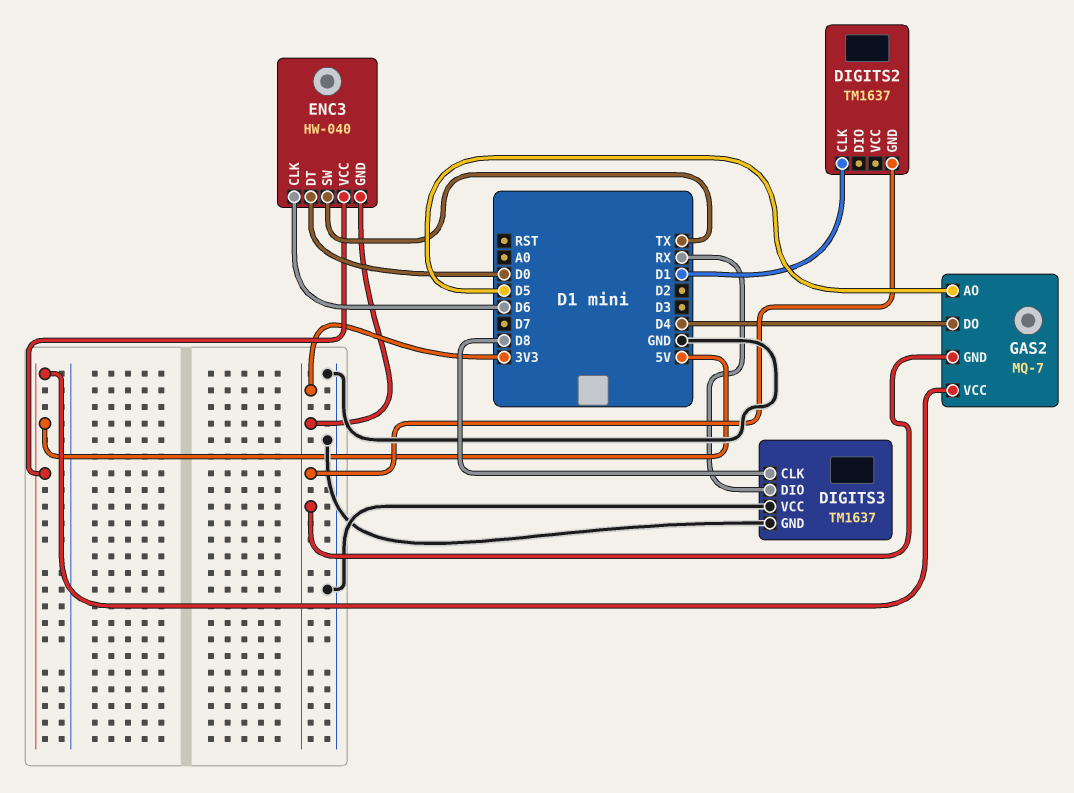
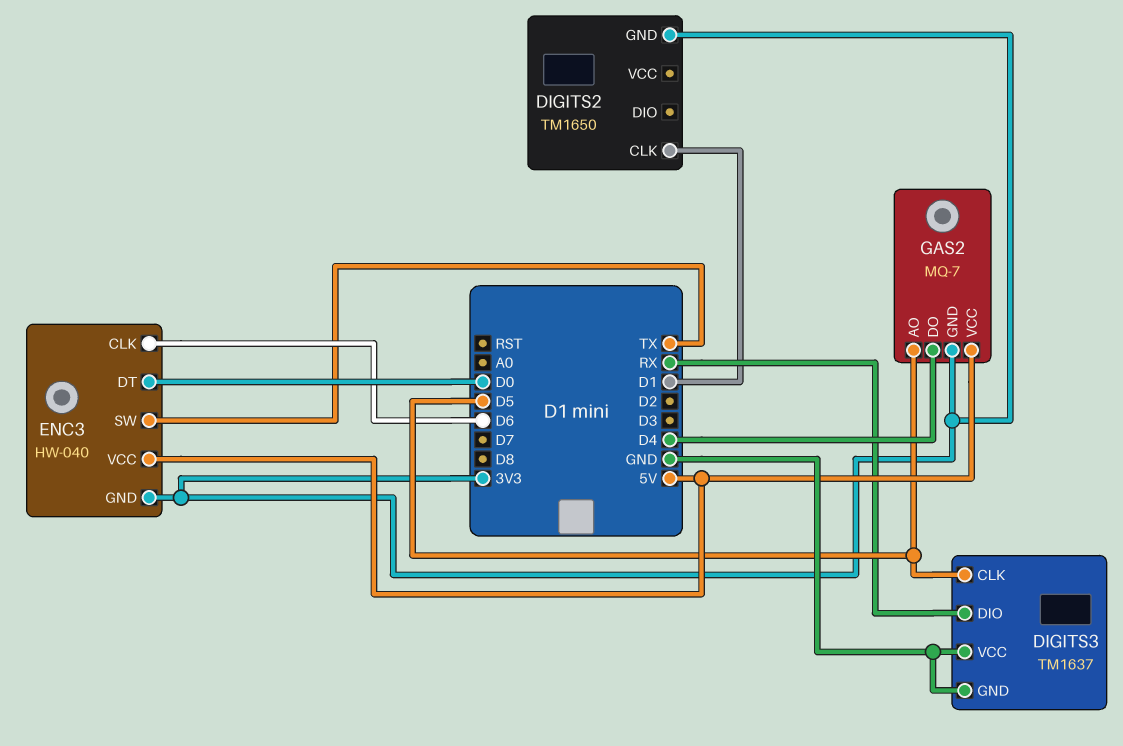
DIGITS2: TM1637 -> TM1650
DIGITS3 pin CLK: D8 -> D5

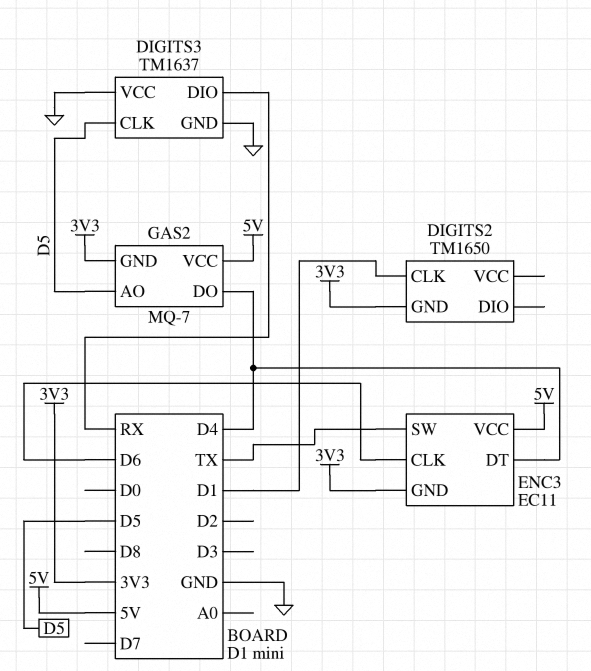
ENC3: HW-040 -> EC11
ENC3 pin DT: D0 -> D4

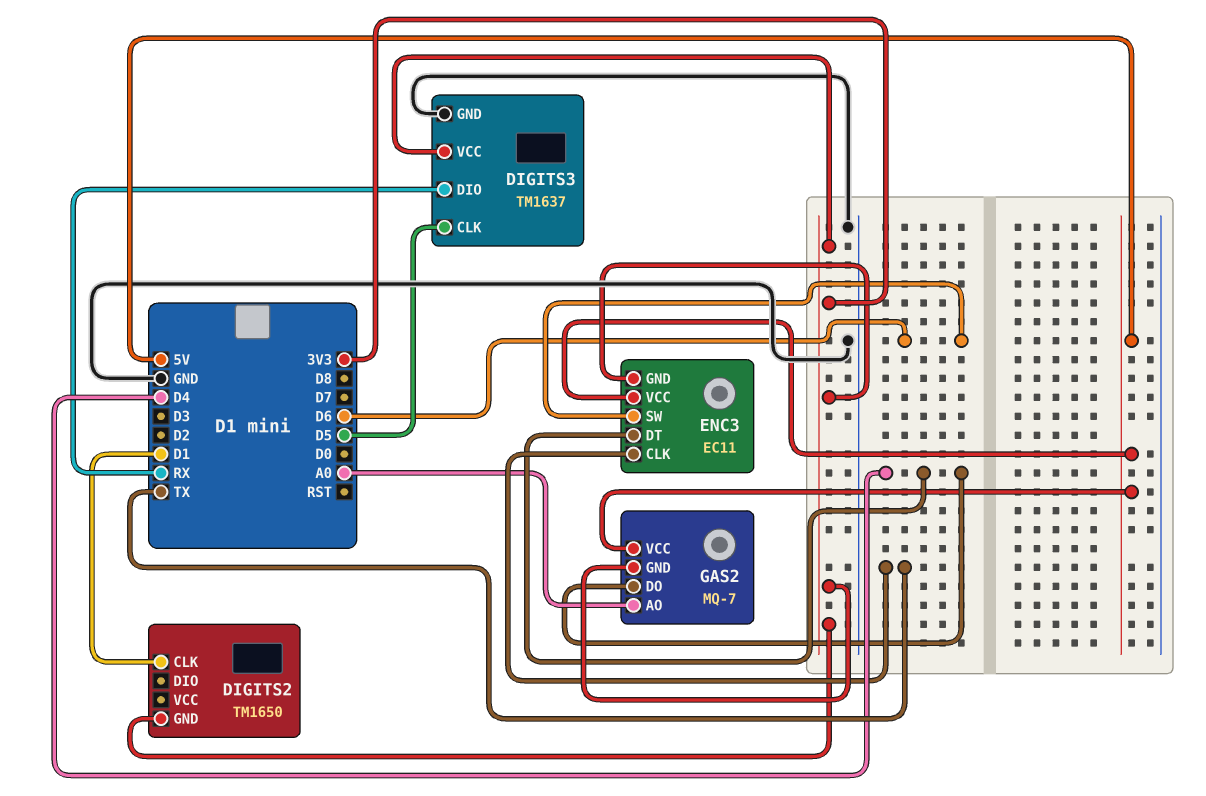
DIGITS3 pin VCC: GND -> 3V3
ENC3 pin CLK: D6 -> TX
ENC3 pin SW: TX -> D6
GAS2 pin AO: D5 -> A0

